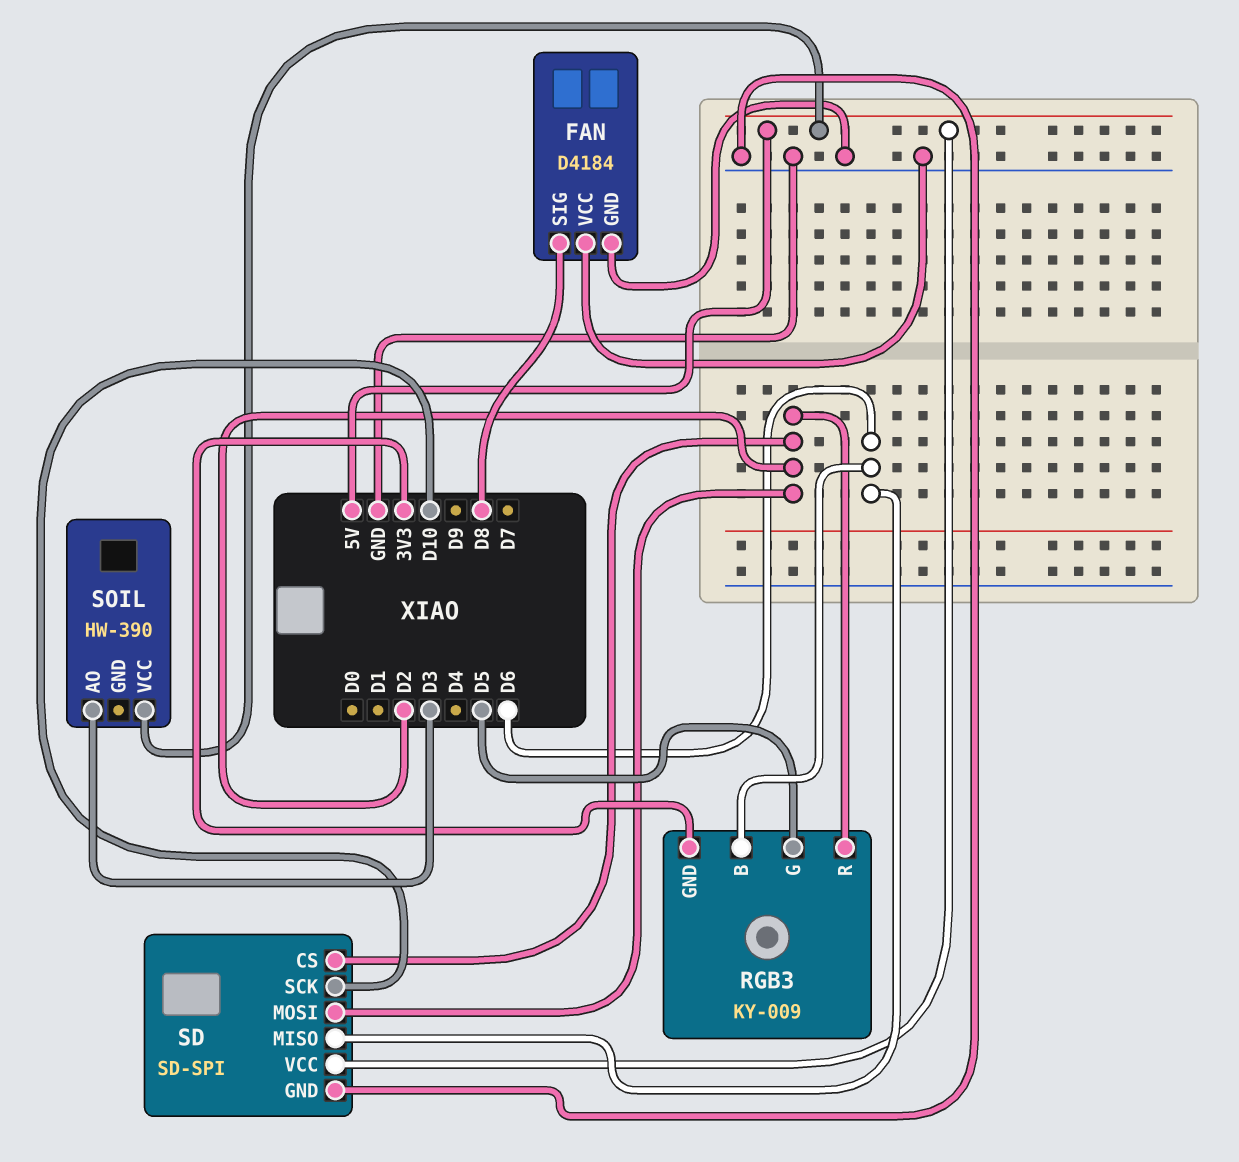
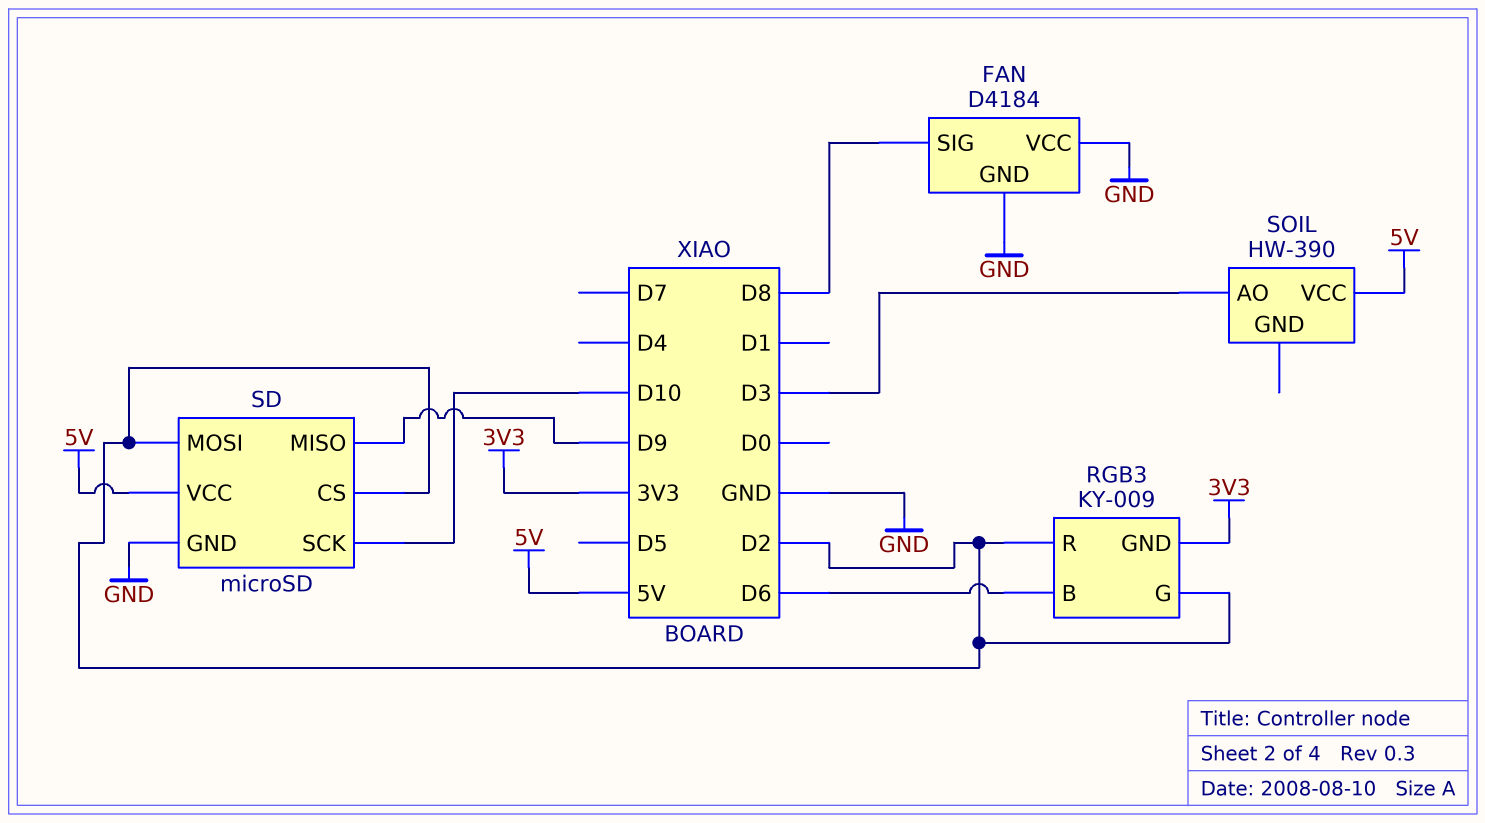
RGB3 pin G: D5 -> D2
SD: SD-SPI -> microSD
SD pin MISO: D6 -> D9

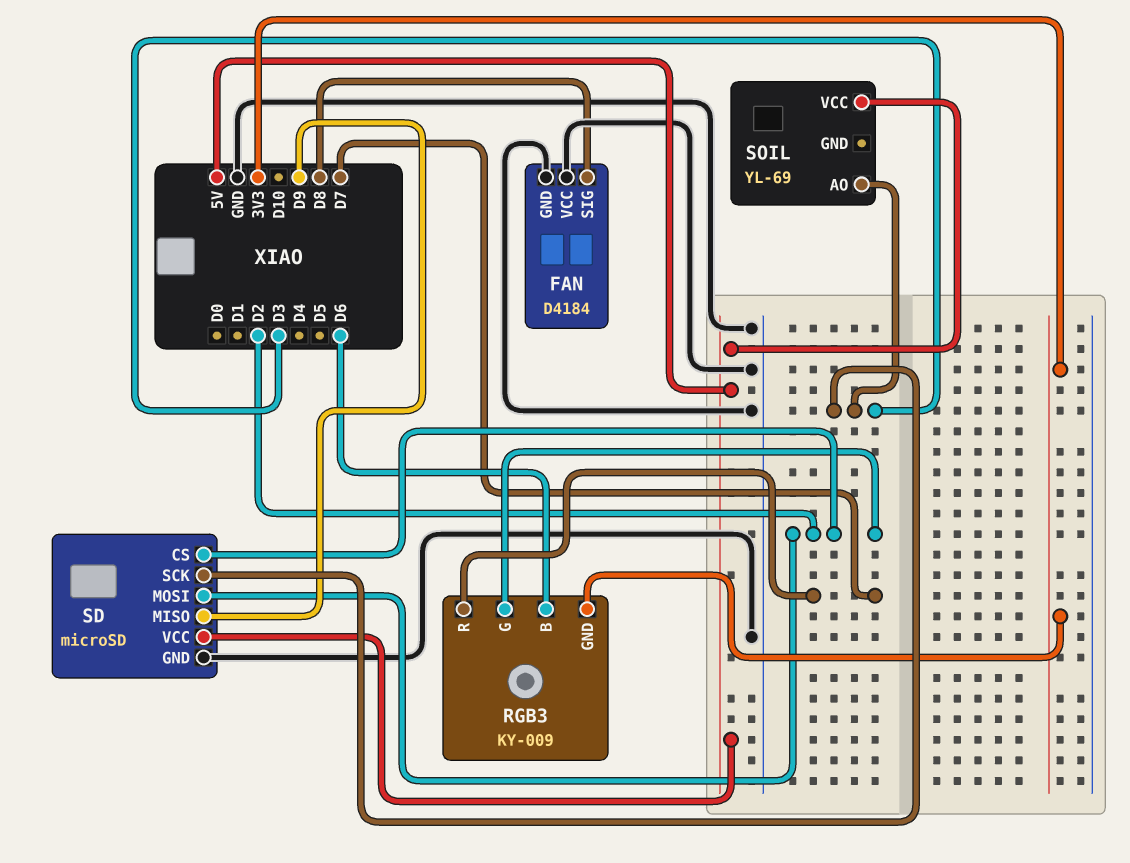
RGB3 pin R: D2 -> D7
SD pin SCK: D10 -> D3
SOIL: HW-390 -> YL-69

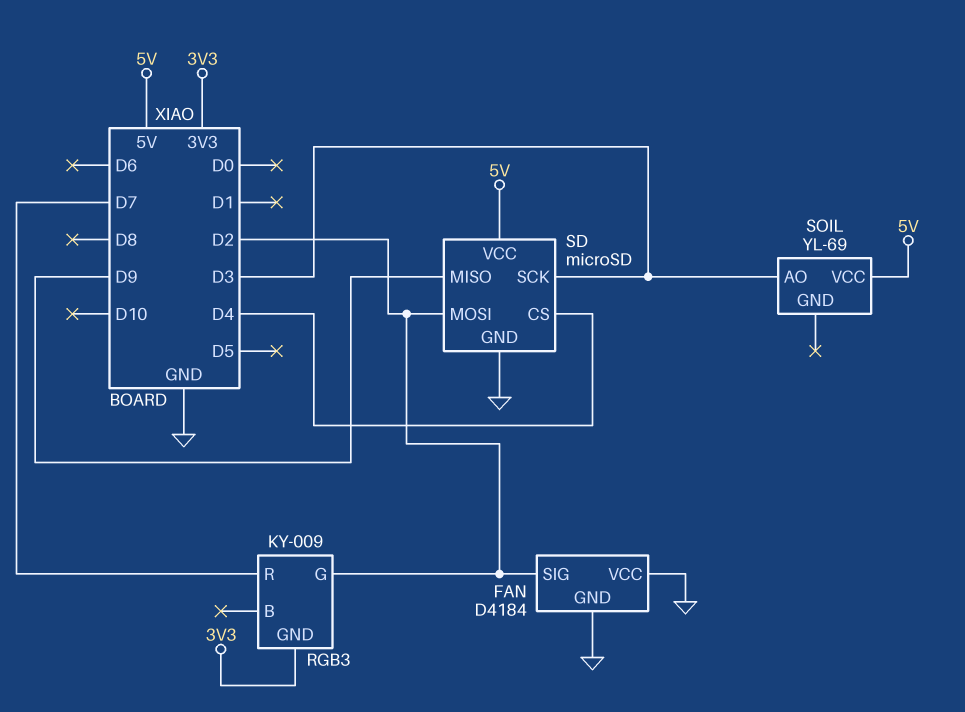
FAN pin SIG: D8 -> D2
RGB3 pin B: D6 -> none
SD pin CS: D2 -> D4

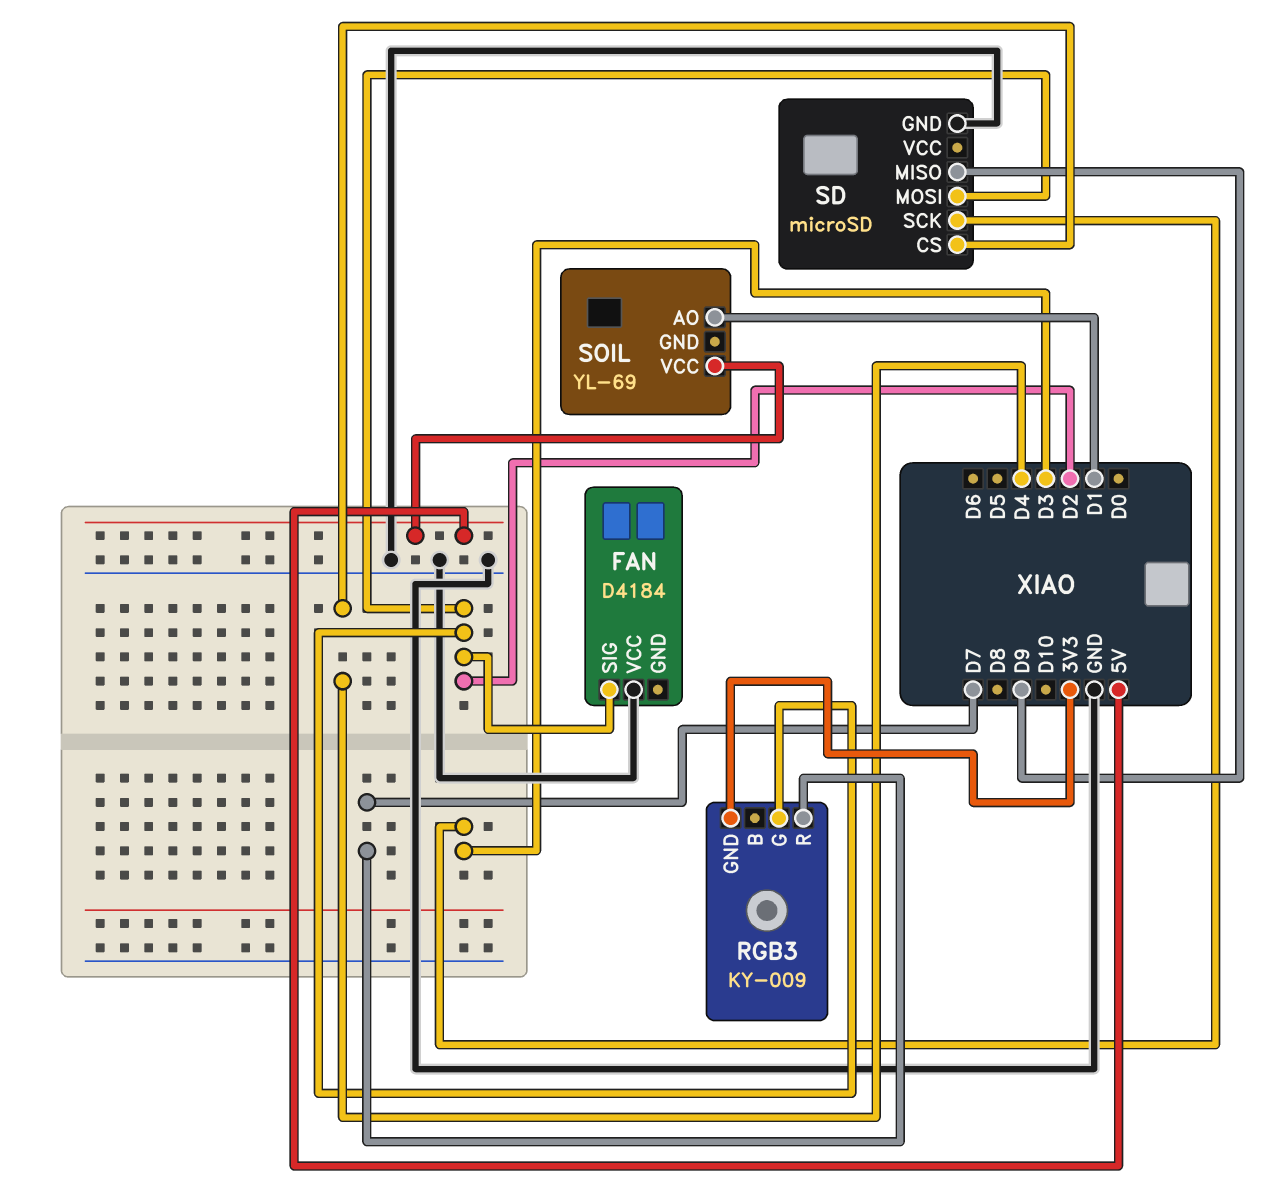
FAN pin GND: GND -> none
SD pin VCC: 5V -> none
SOIL pin AO: D3 -> D1

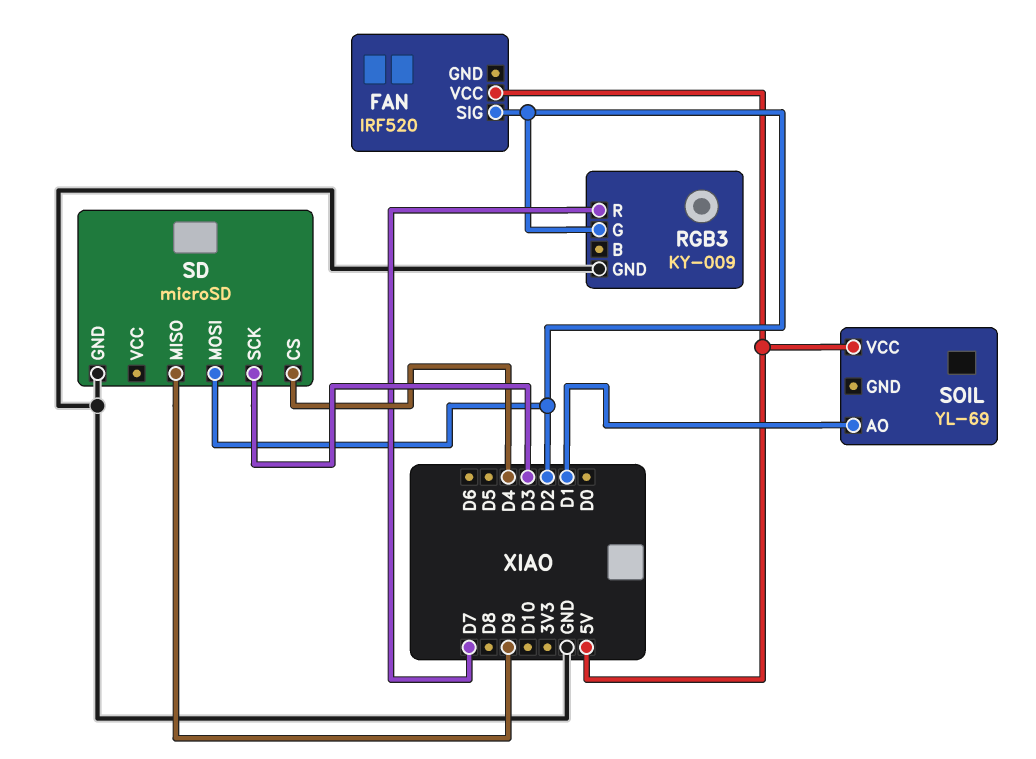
FAN: D4184 -> IRF520
FAN pin VCC: GND -> 5V
RGB3 pin GND: 3V3 -> GND

